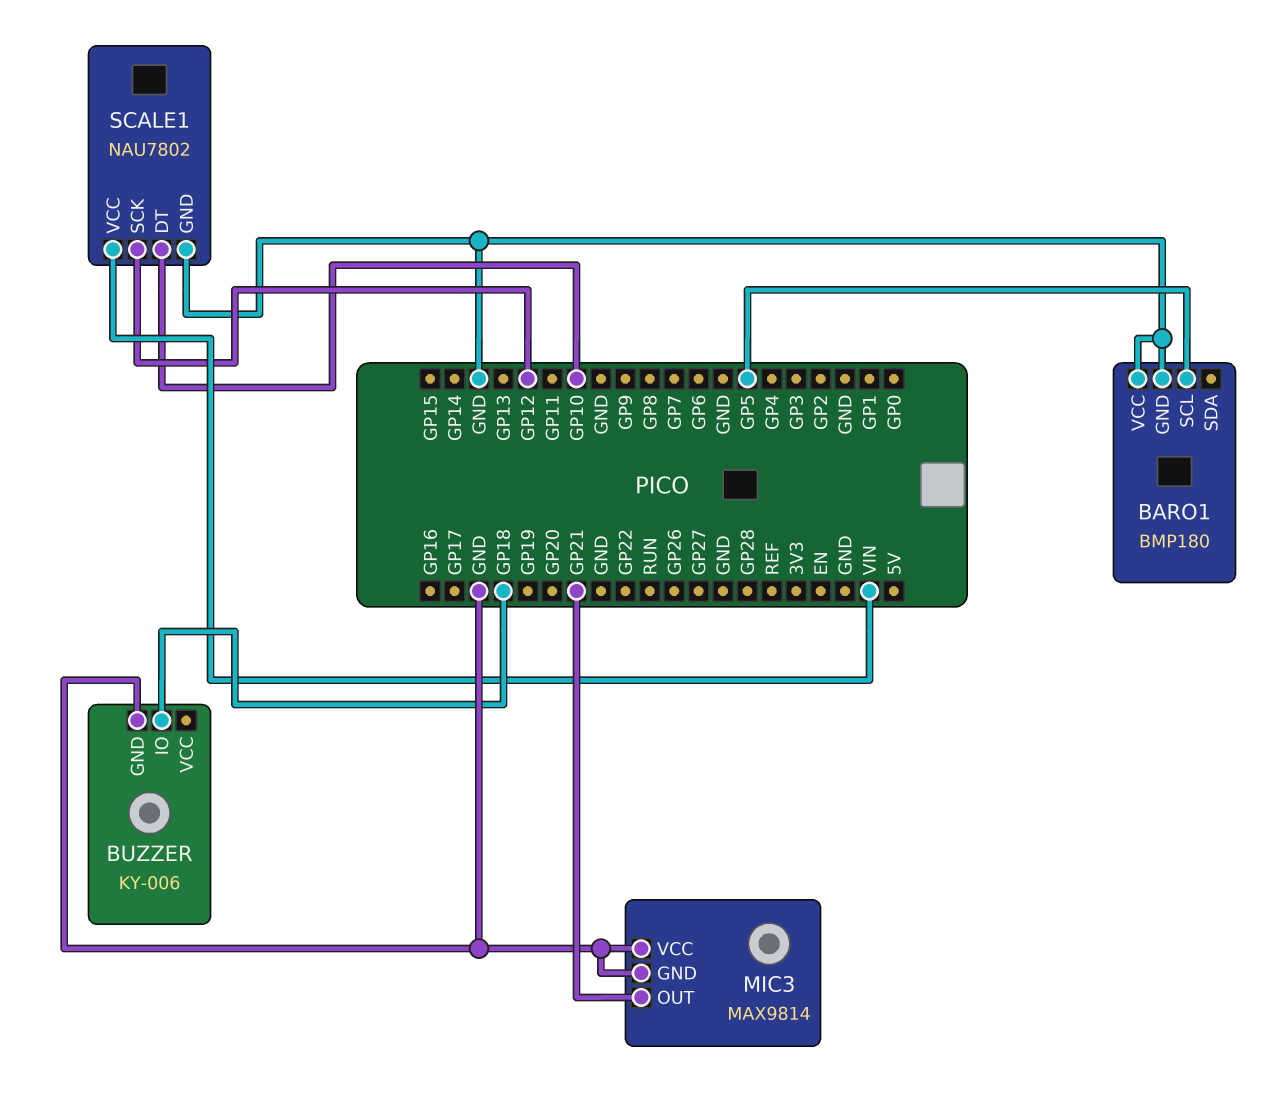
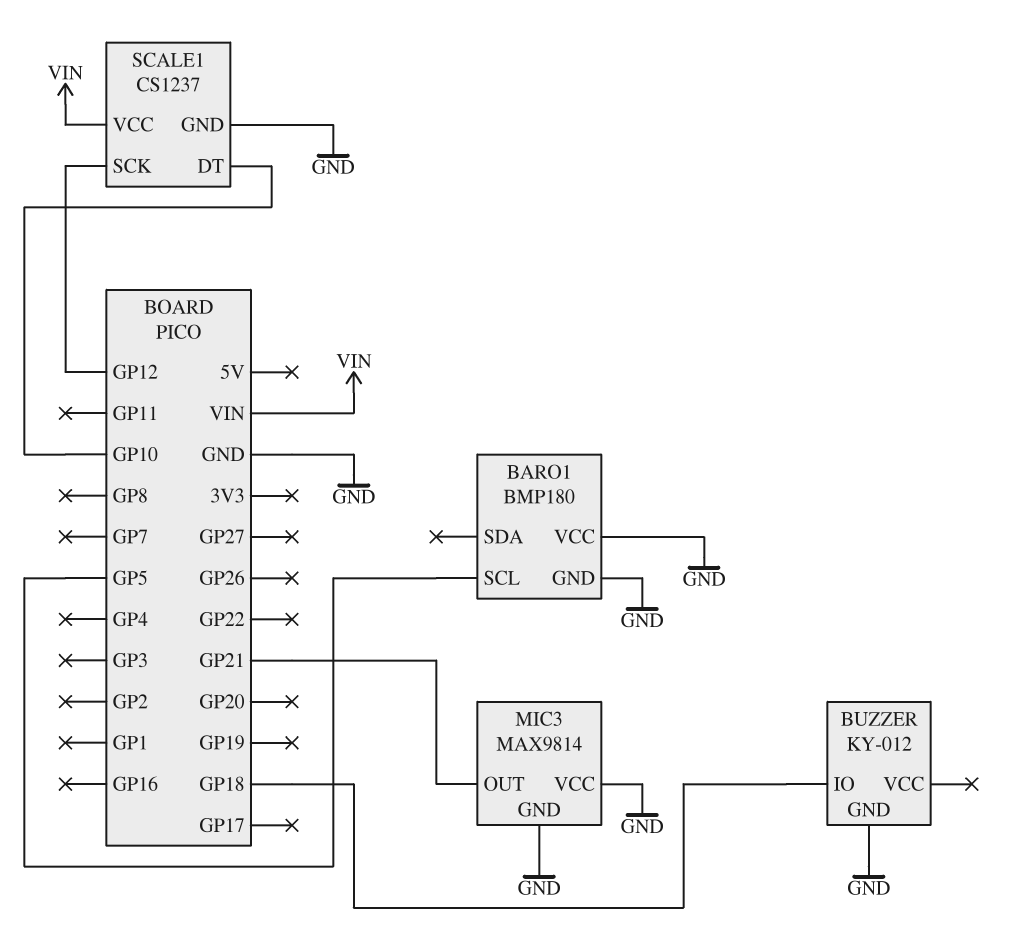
BUZZER: KY-006 -> KY-012
SCALE1: NAU7802 -> CS1237

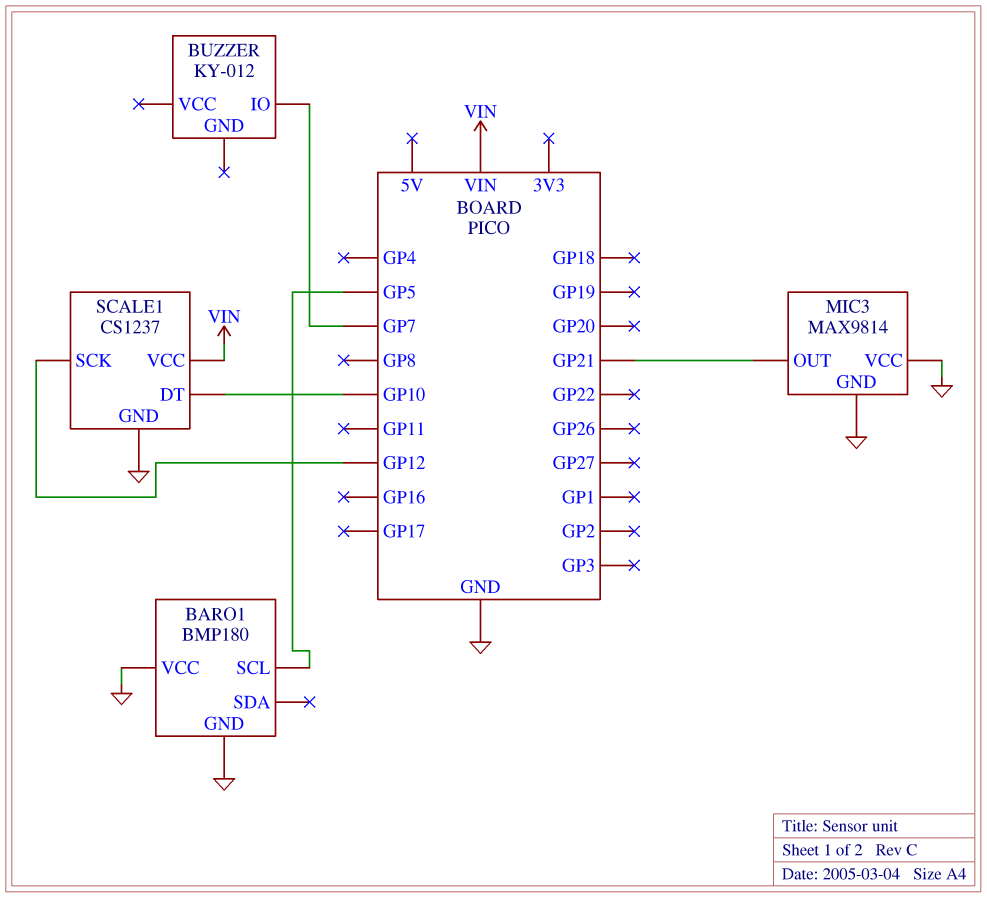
BUZZER pin GND: GND -> none
BUZZER pin IO: GP18 -> GP7

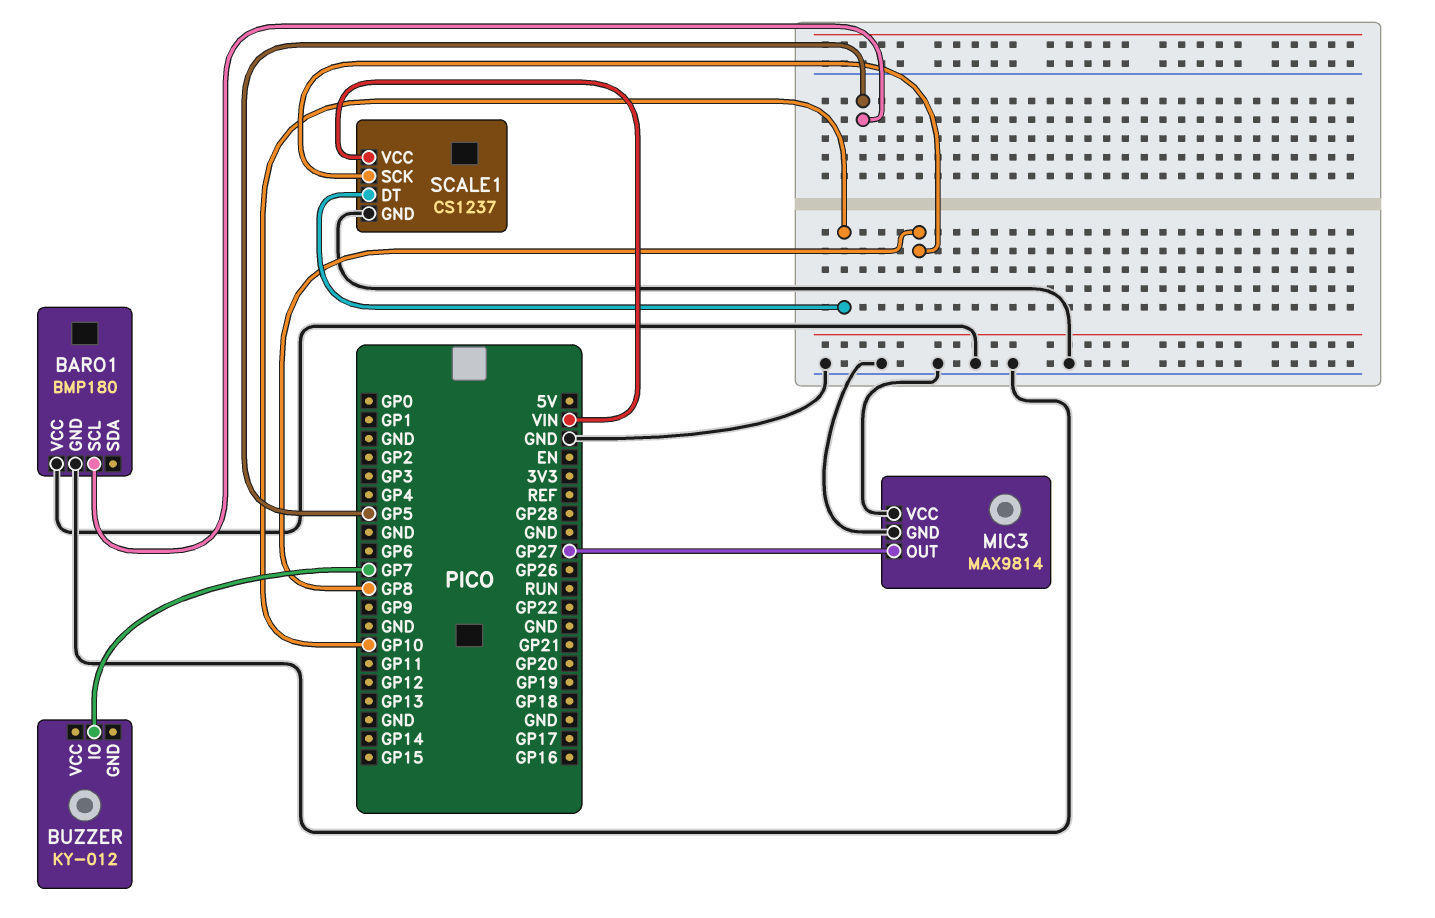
MIC3 pin OUT: GP21 -> GP27
SCALE1 pin SCK: GP12 -> GP8

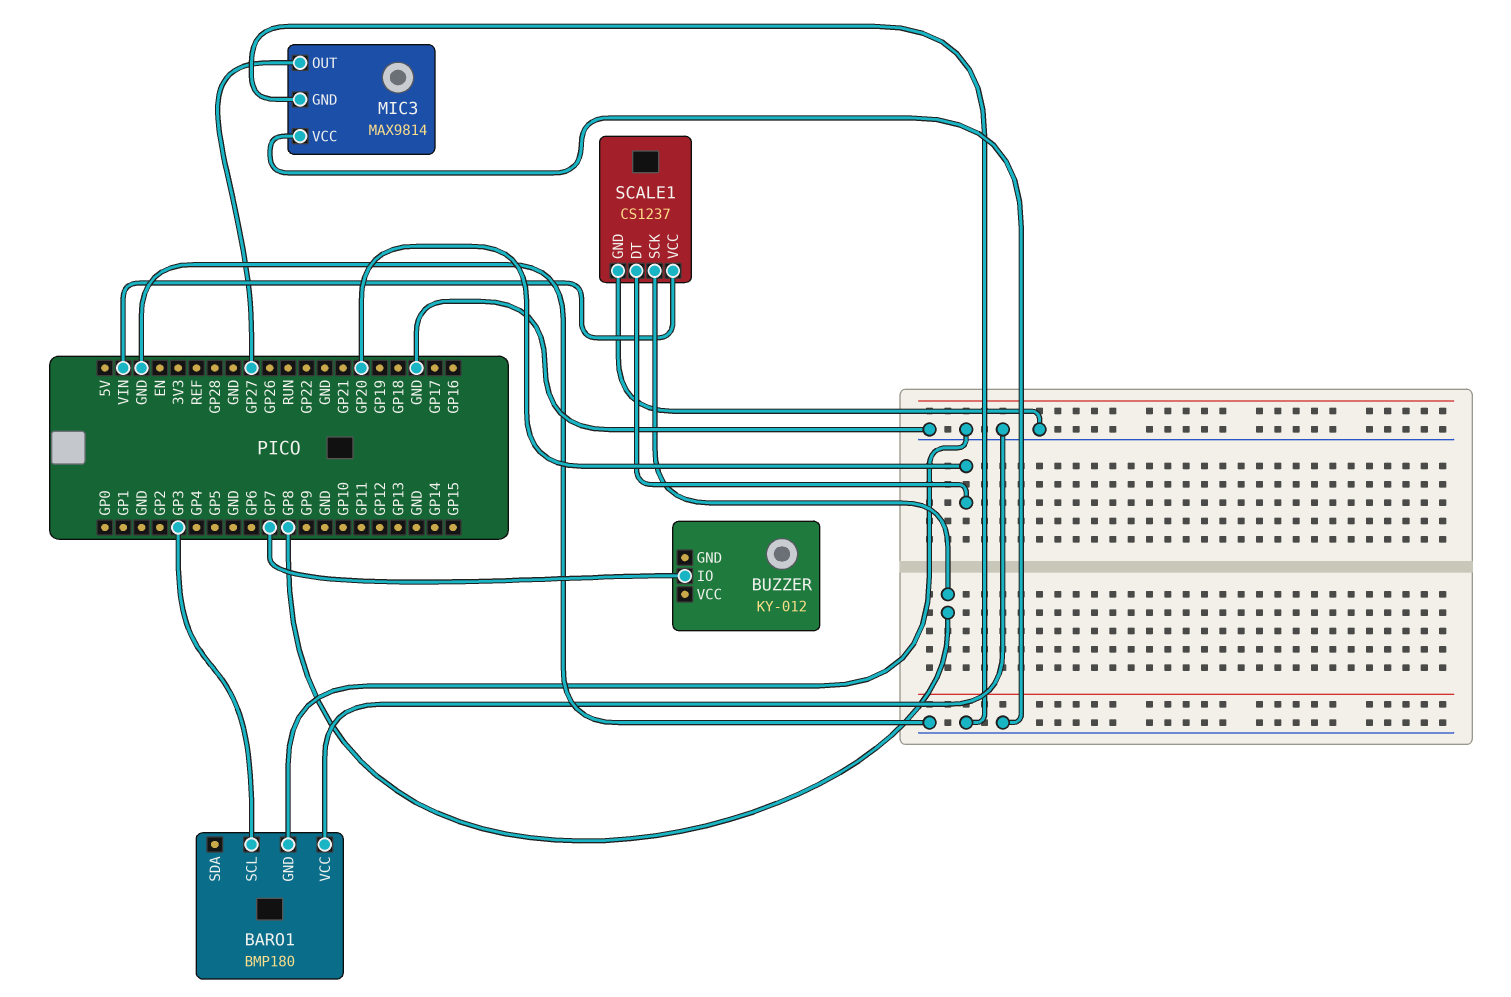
BARO1 pin SCL: GP5 -> GP3
SCALE1 pin DT: GP10 -> GP20

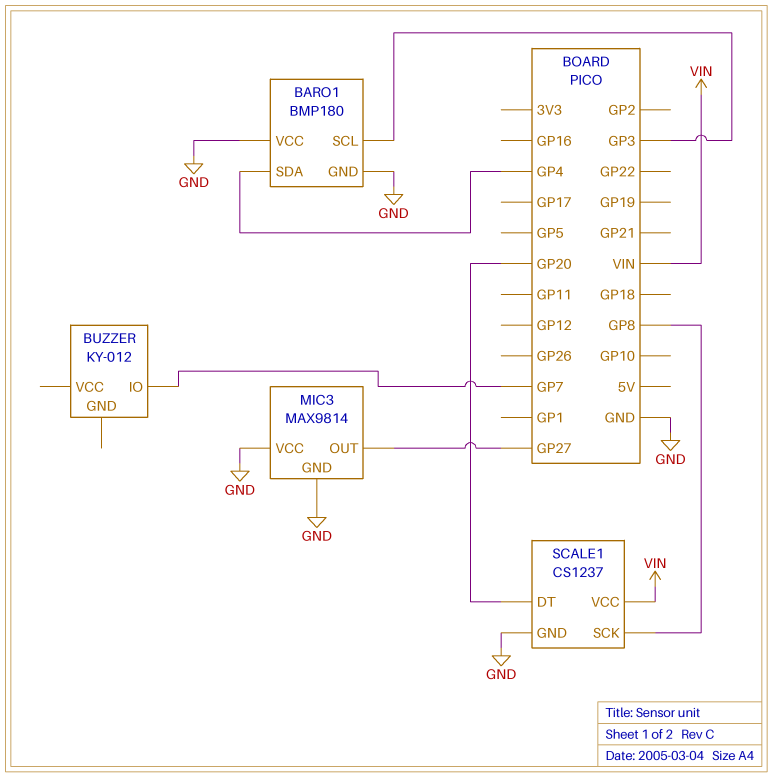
BARO1 pin SDA: none -> GP4

